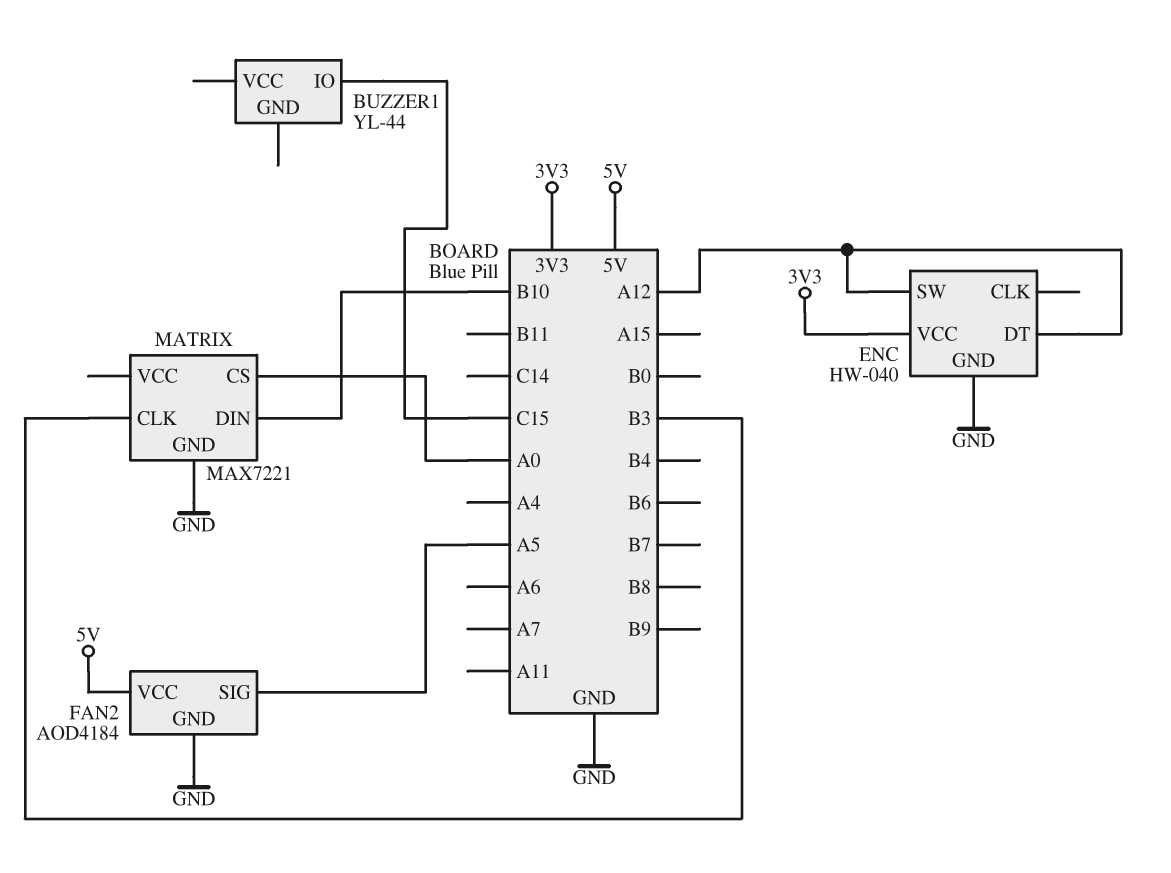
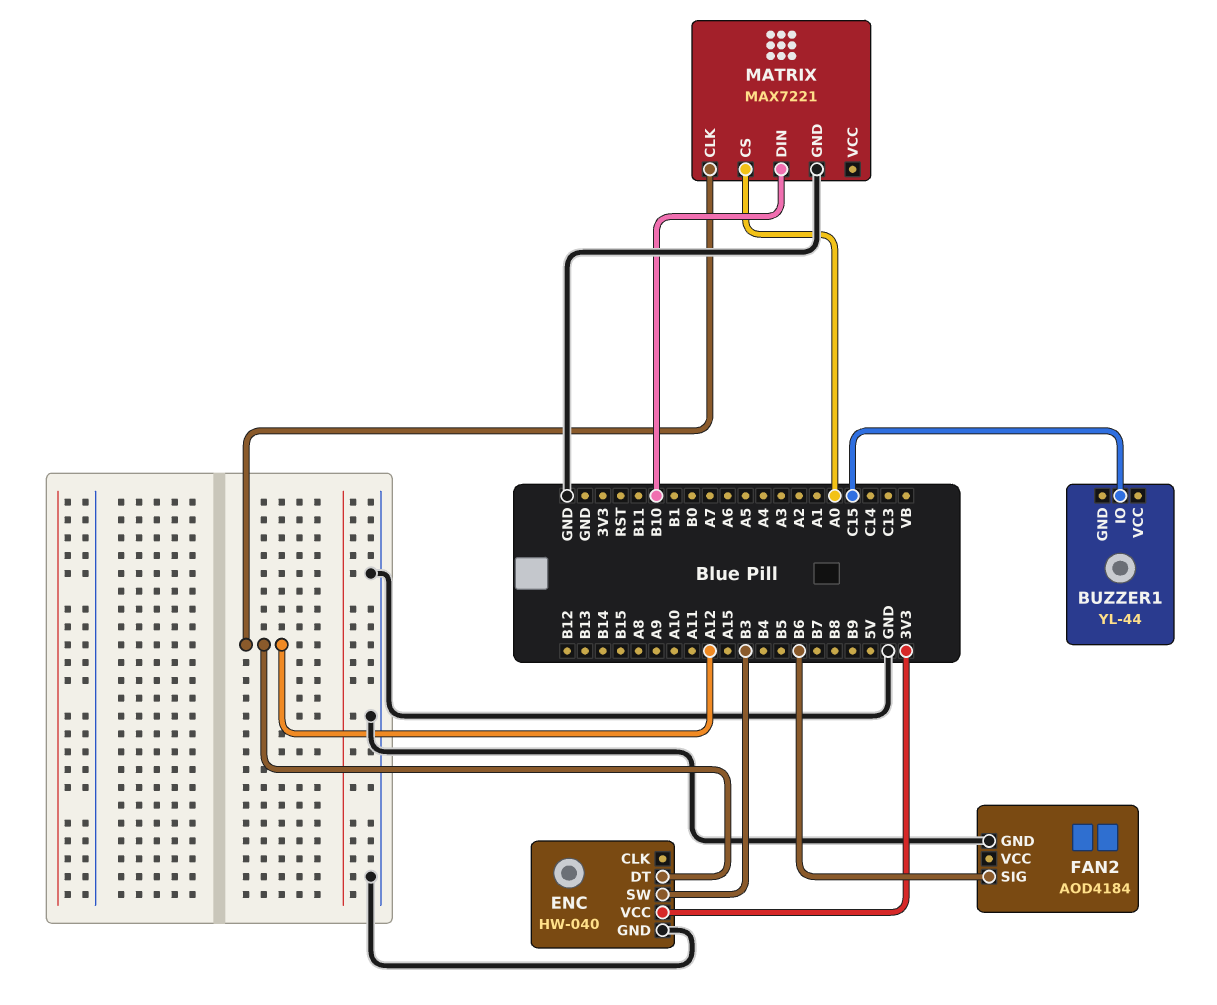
ENC pin SW: A12 -> B3
FAN2 pin SIG: A5 -> B6
FAN2 pin VCC: 5V -> none
MATRIX pin CLK: B3 -> A12

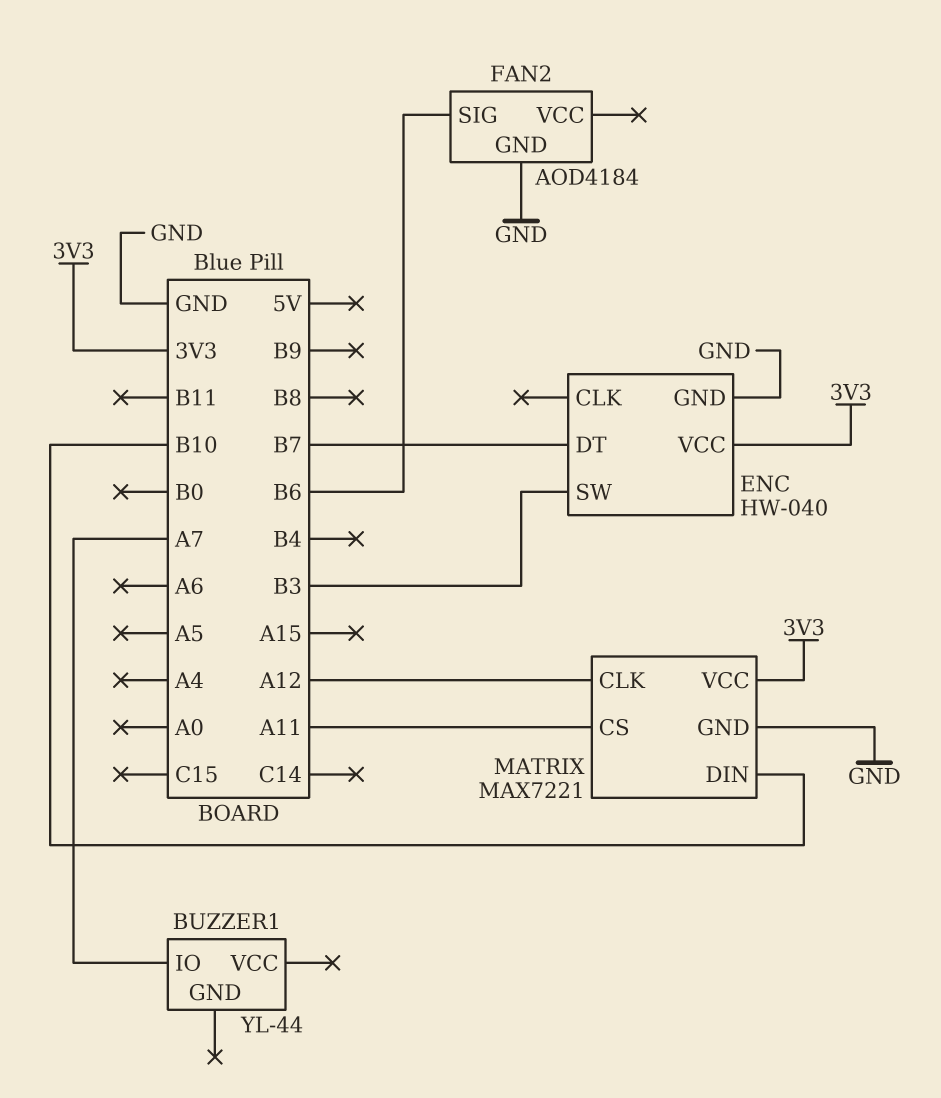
BUZZER1 pin IO: C15 -> A7
ENC pin DT: A12 -> B7
MATRIX pin CS: A0 -> A11
MATRIX pin VCC: none -> 3V3

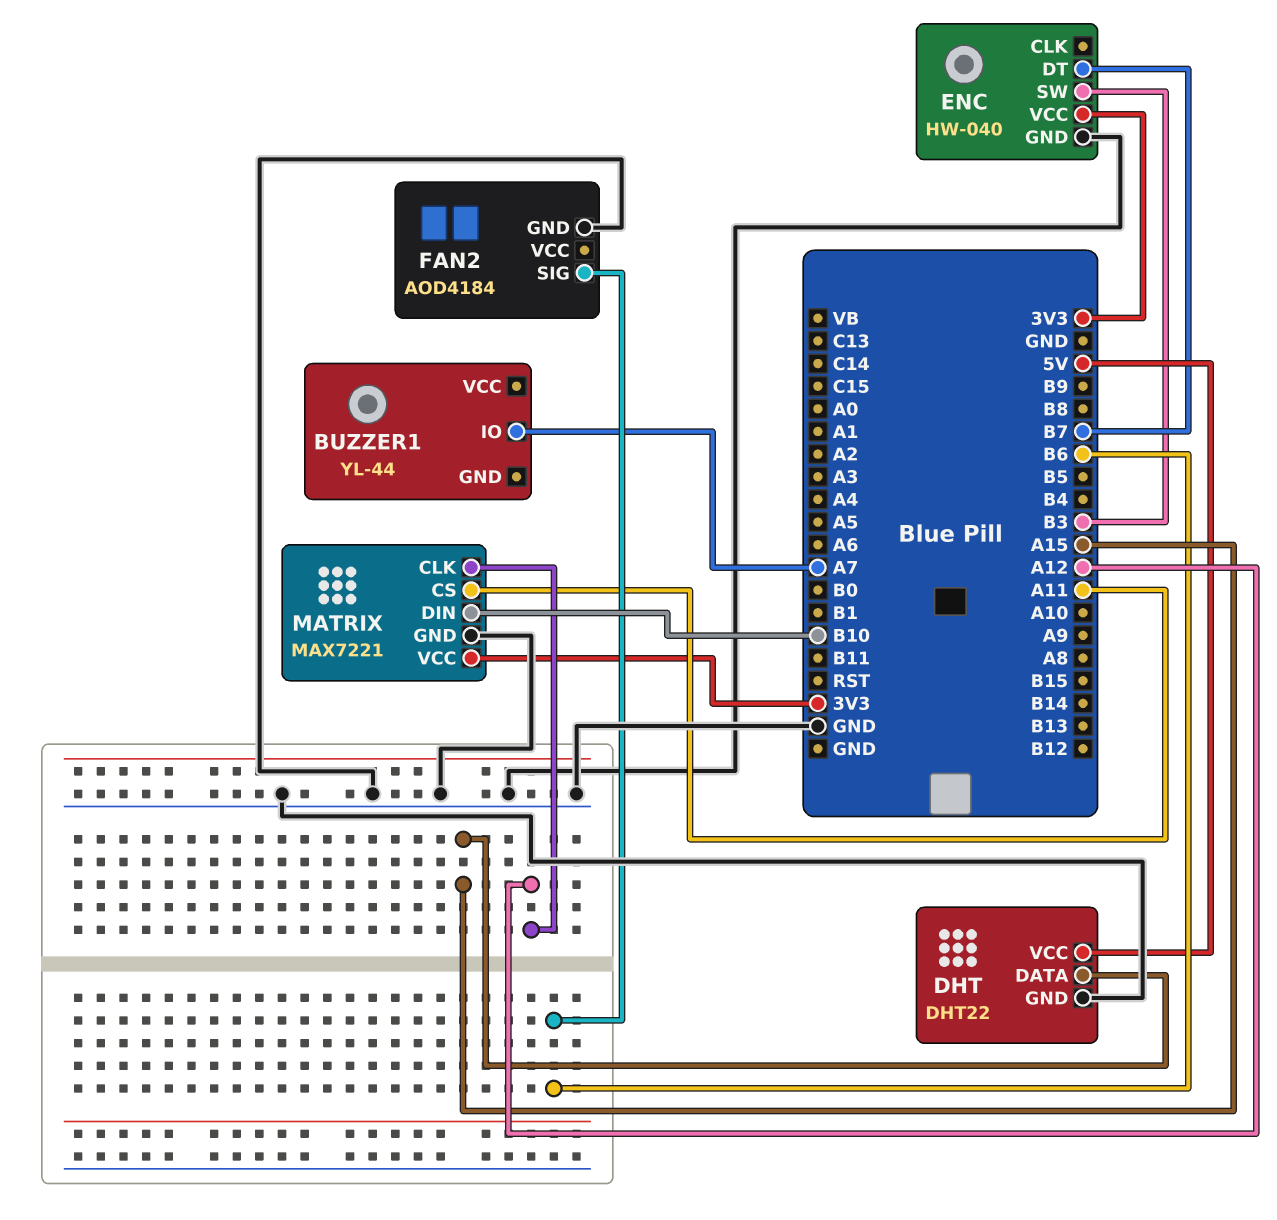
DHT: none -> DHT22
DHT pin DATA: none -> A15
DHT pin GND: none -> GND
DHT pin VCC: none -> 5V

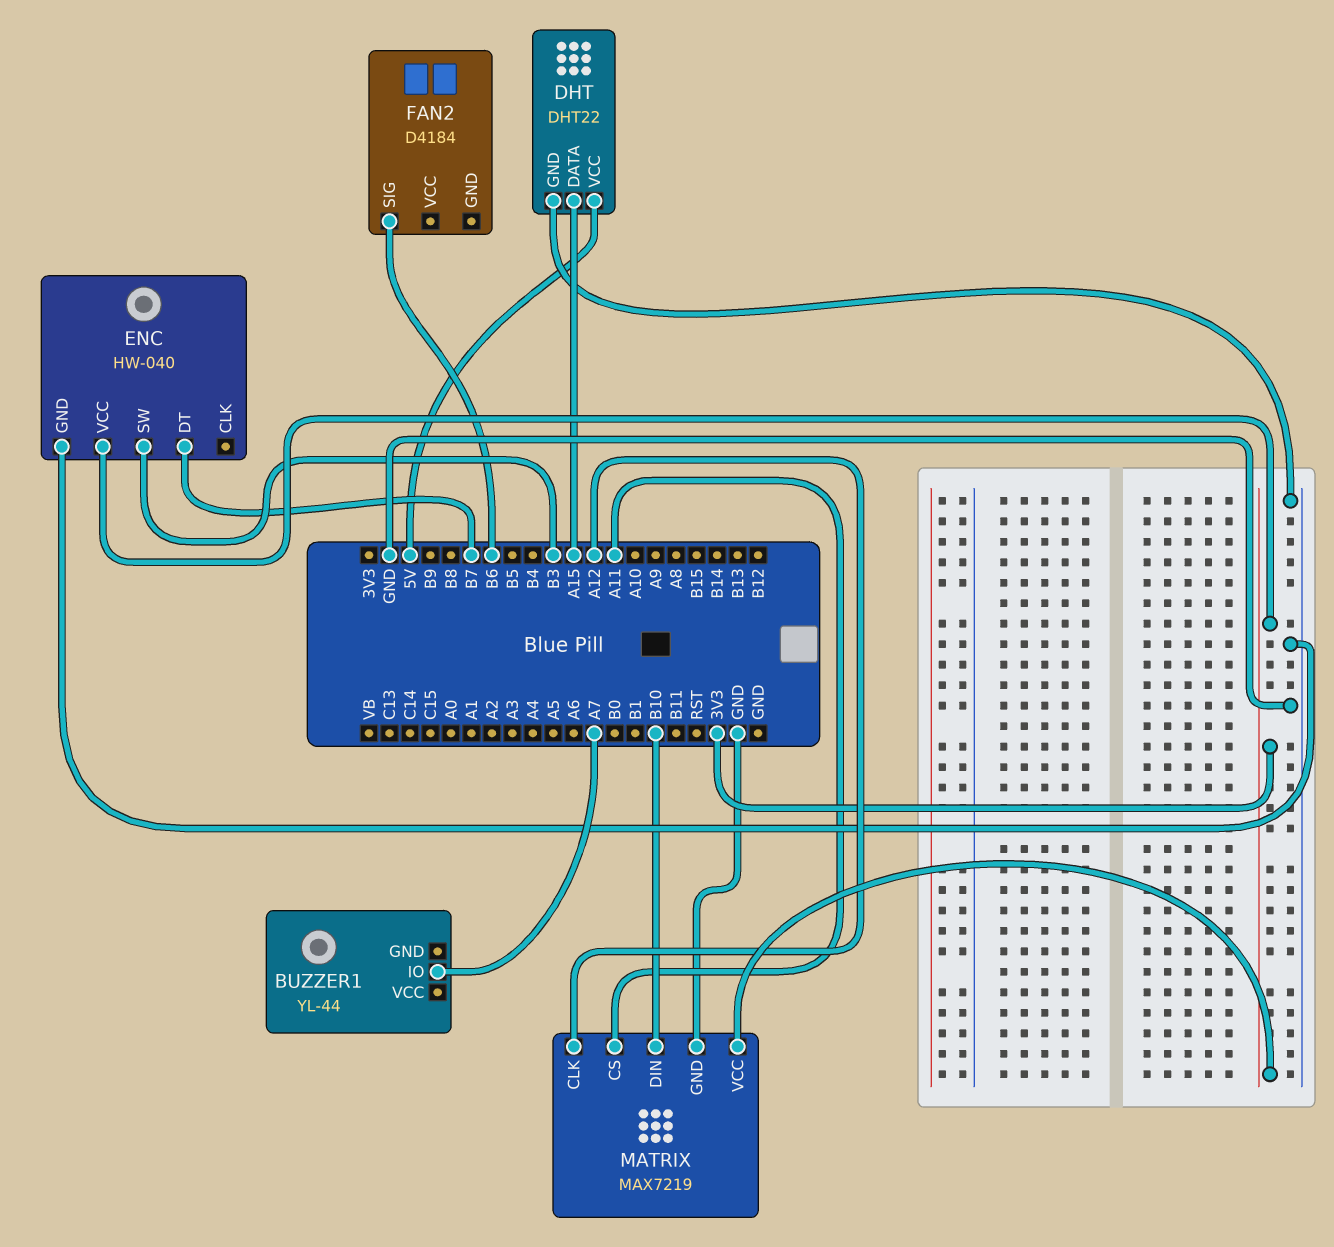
FAN2: AOD4184 -> D4184
FAN2 pin GND: GND -> none
MATRIX: MAX7221 -> MAX7219

